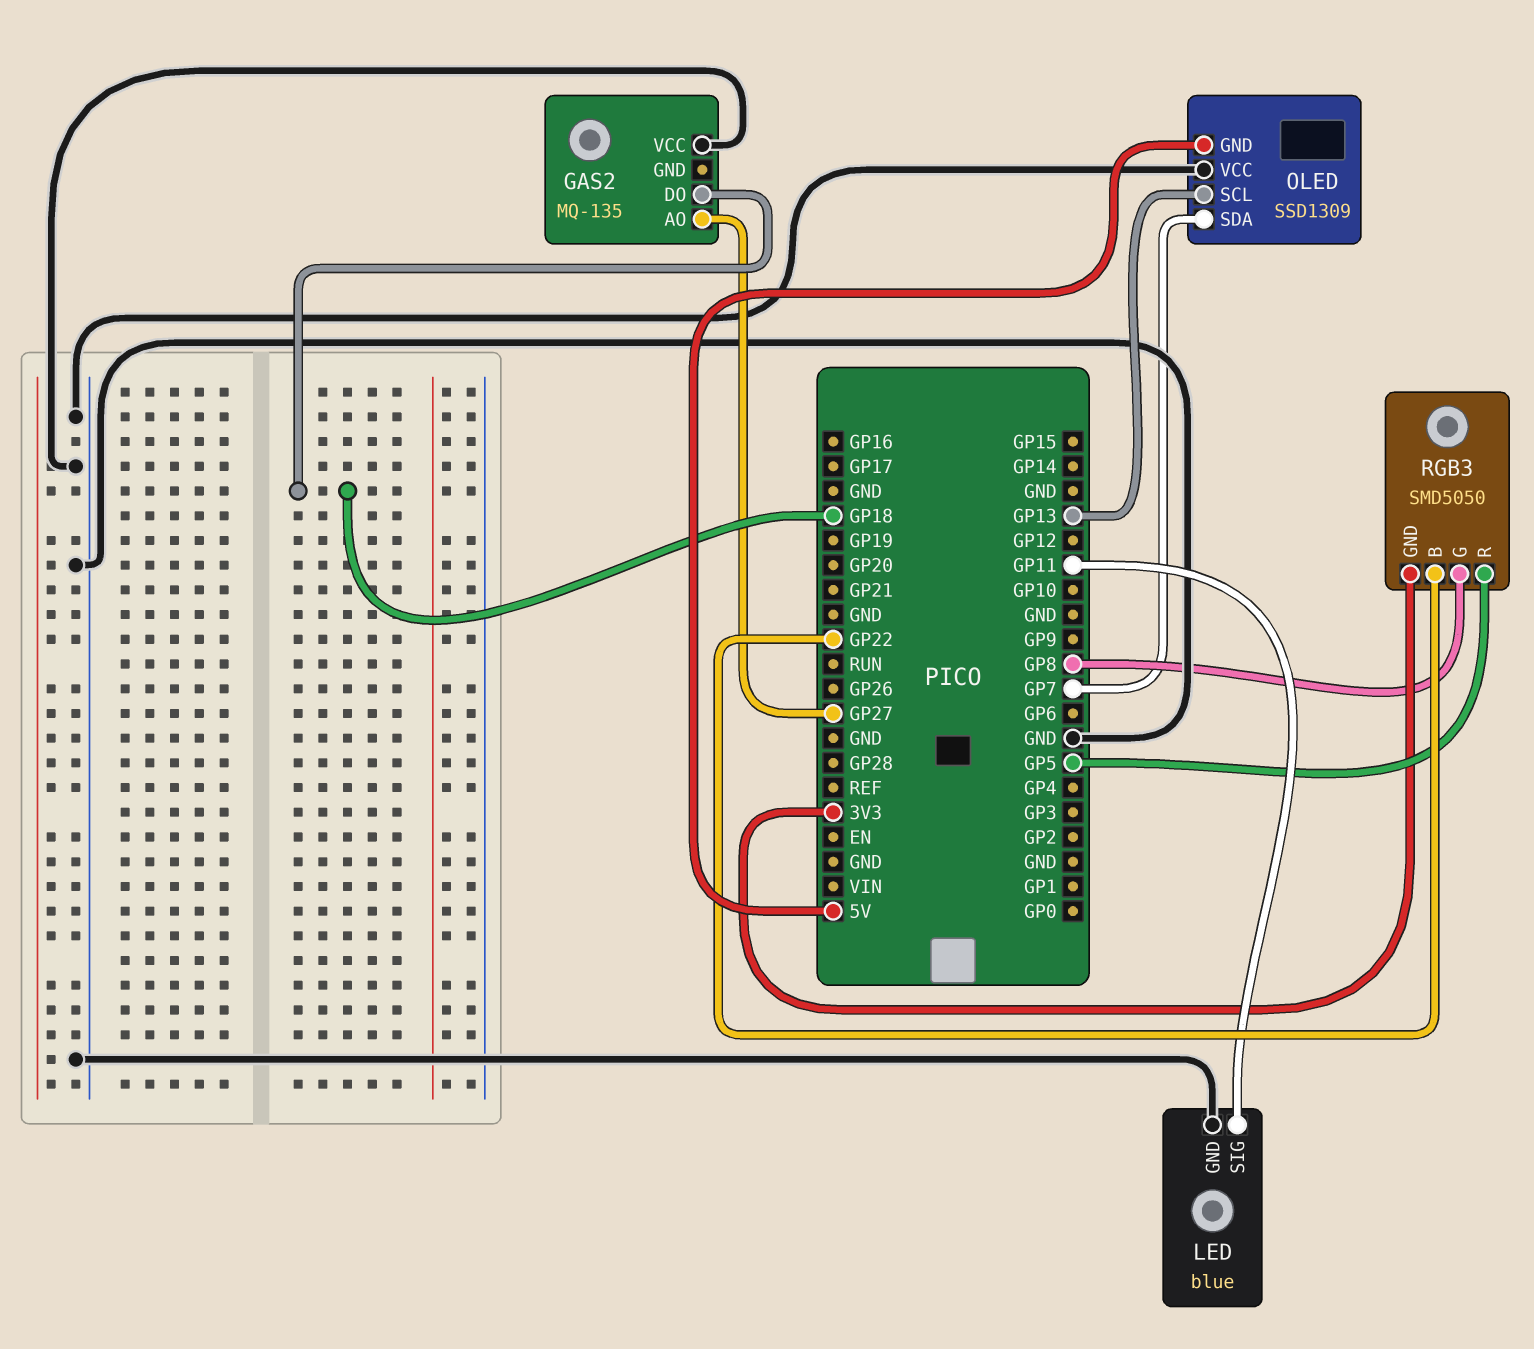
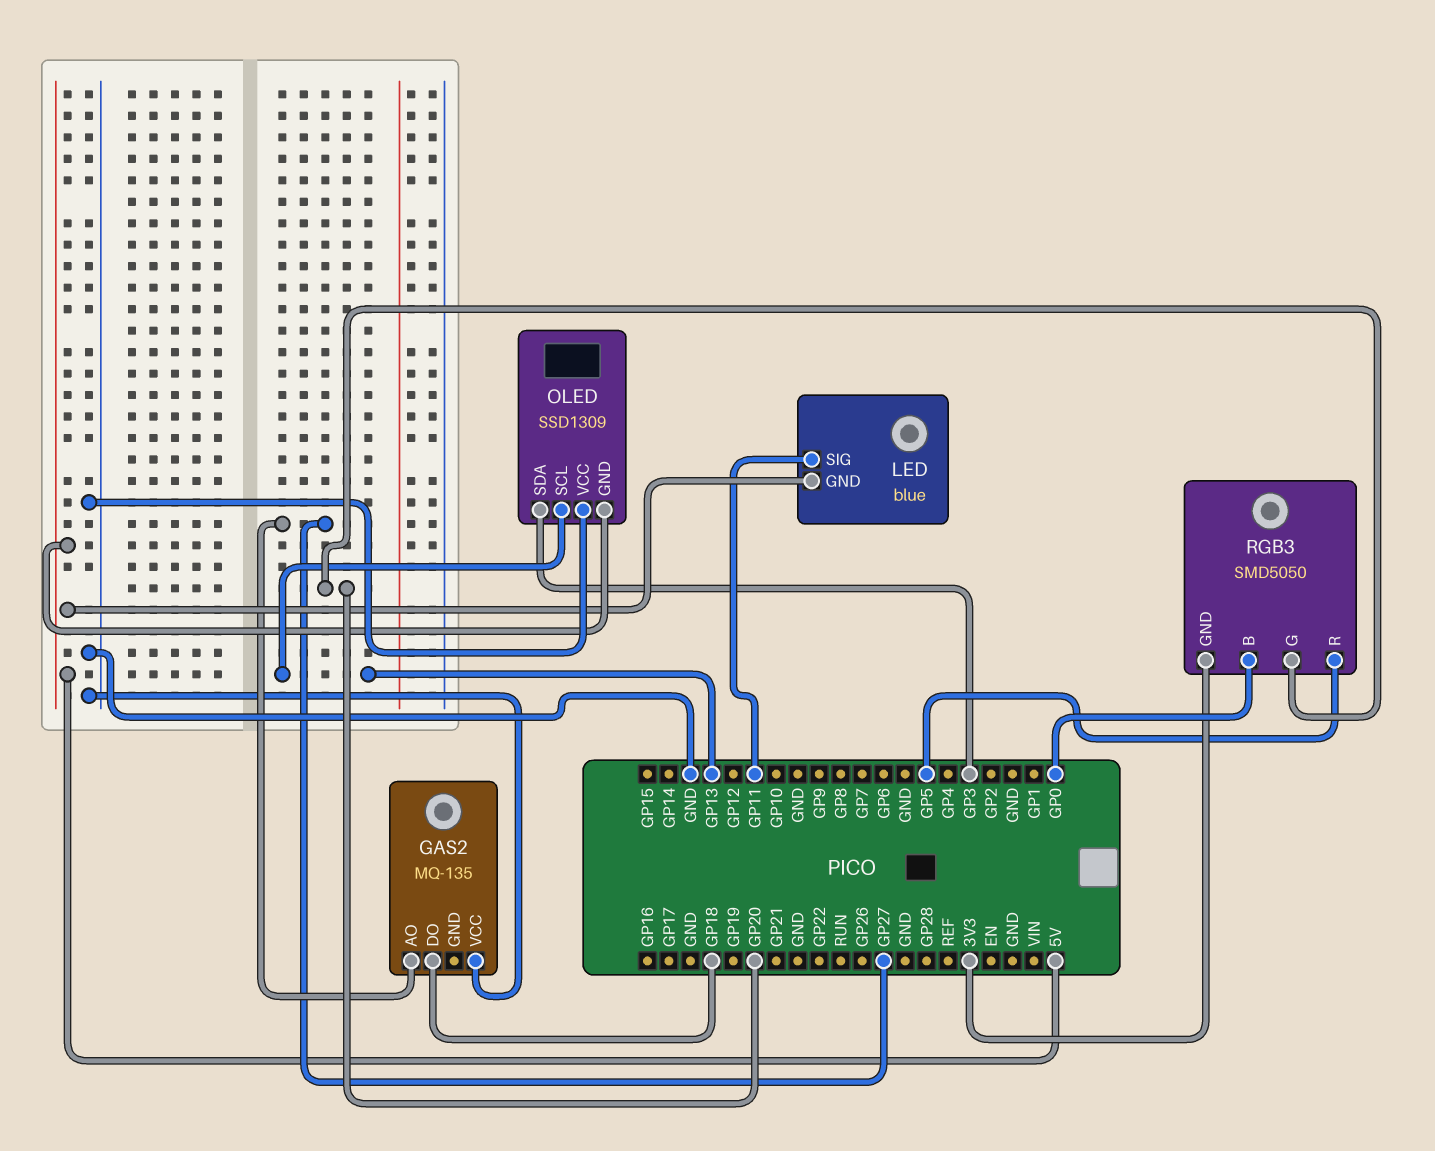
LED pin GND: GND -> 5V
OLED pin SDA: GP7 -> GP3
RGB3 pin B: GP22 -> GP0
RGB3 pin G: GP8 -> GP20

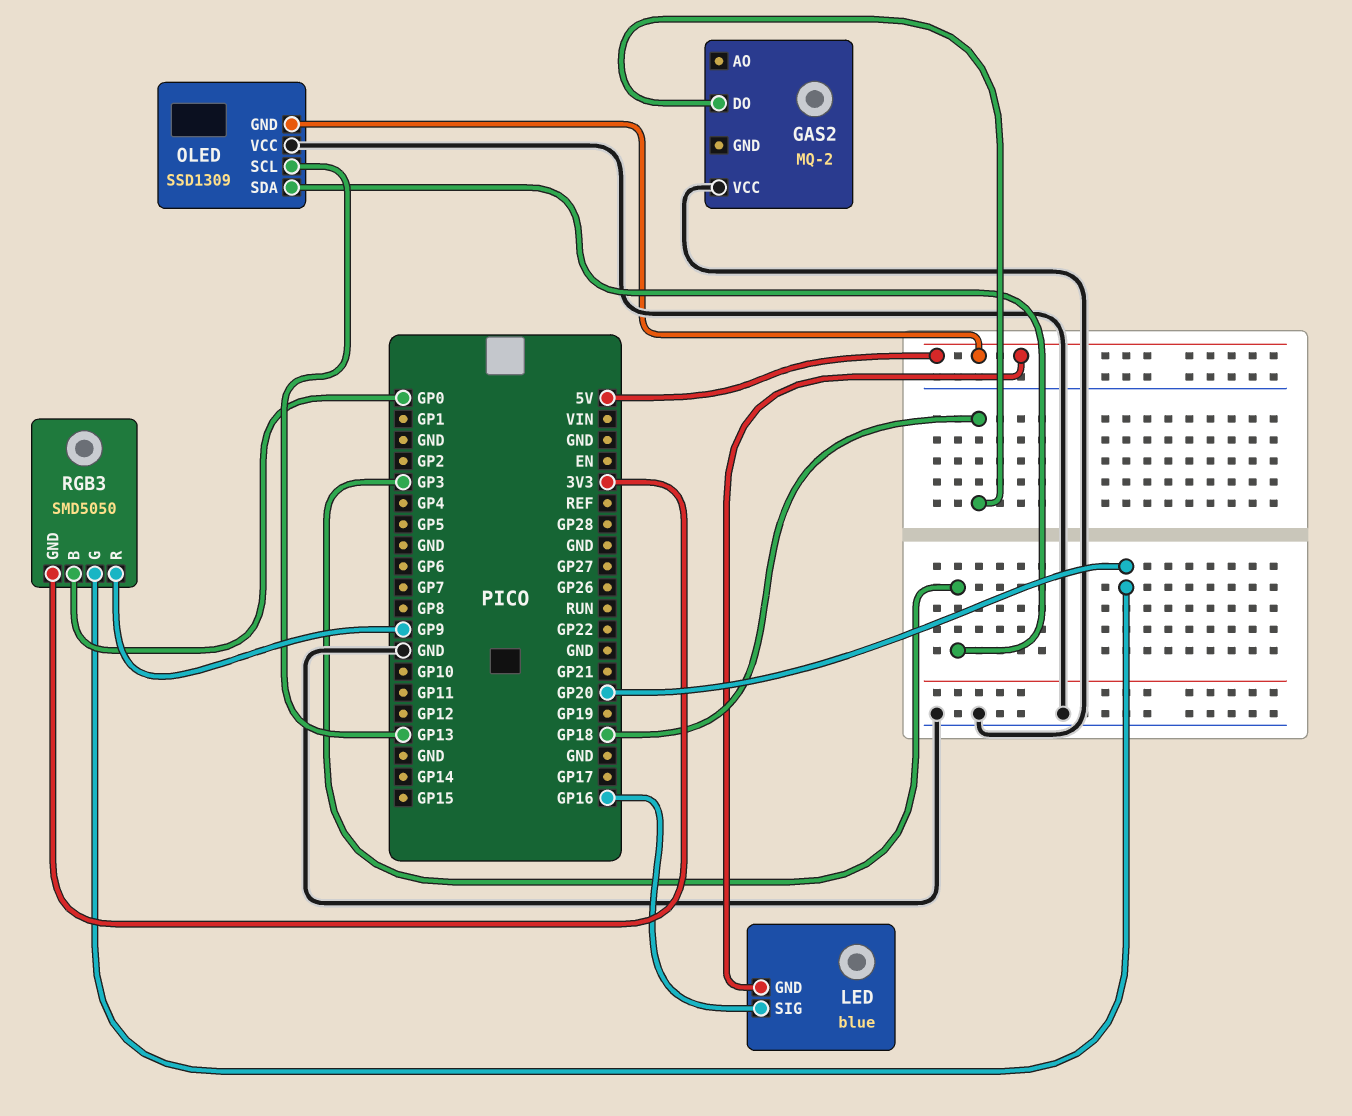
GAS2: MQ-135 -> MQ-2
GAS2 pin AO: GP27 -> none
LED pin SIG: GP11 -> GP16
RGB3 pin R: GP5 -> GP9

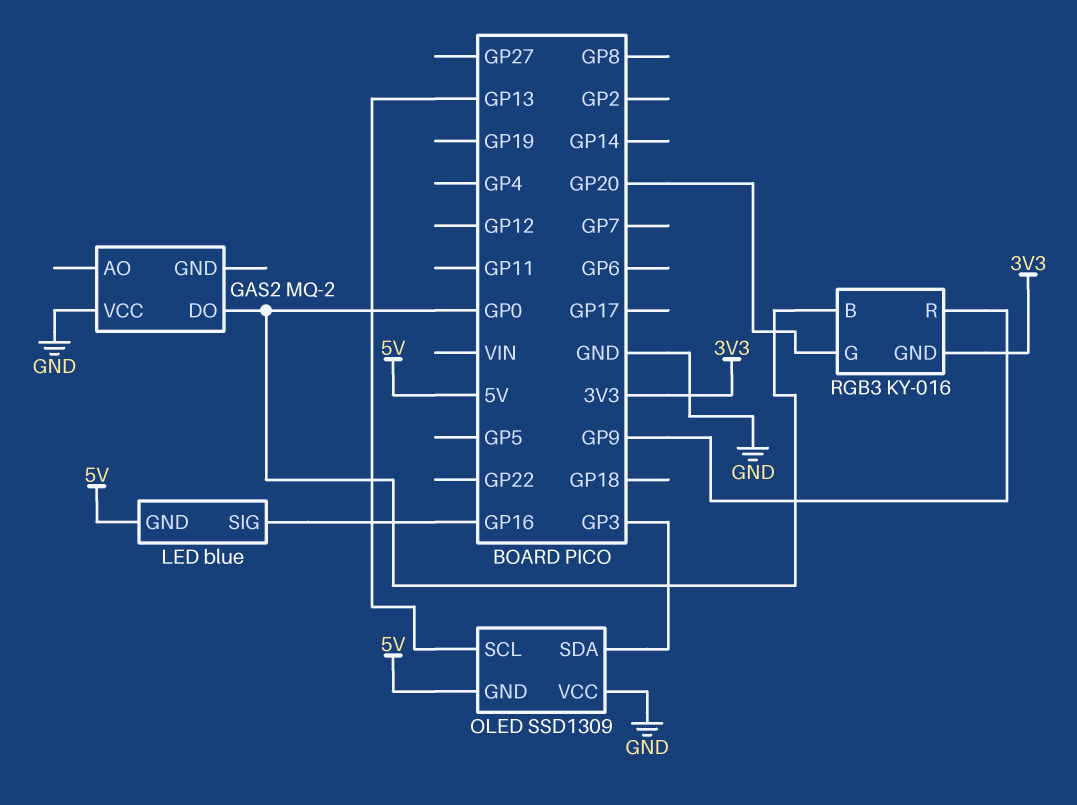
GAS2 pin DO: GP18 -> GP0
RGB3: SMD5050 -> KY-016

